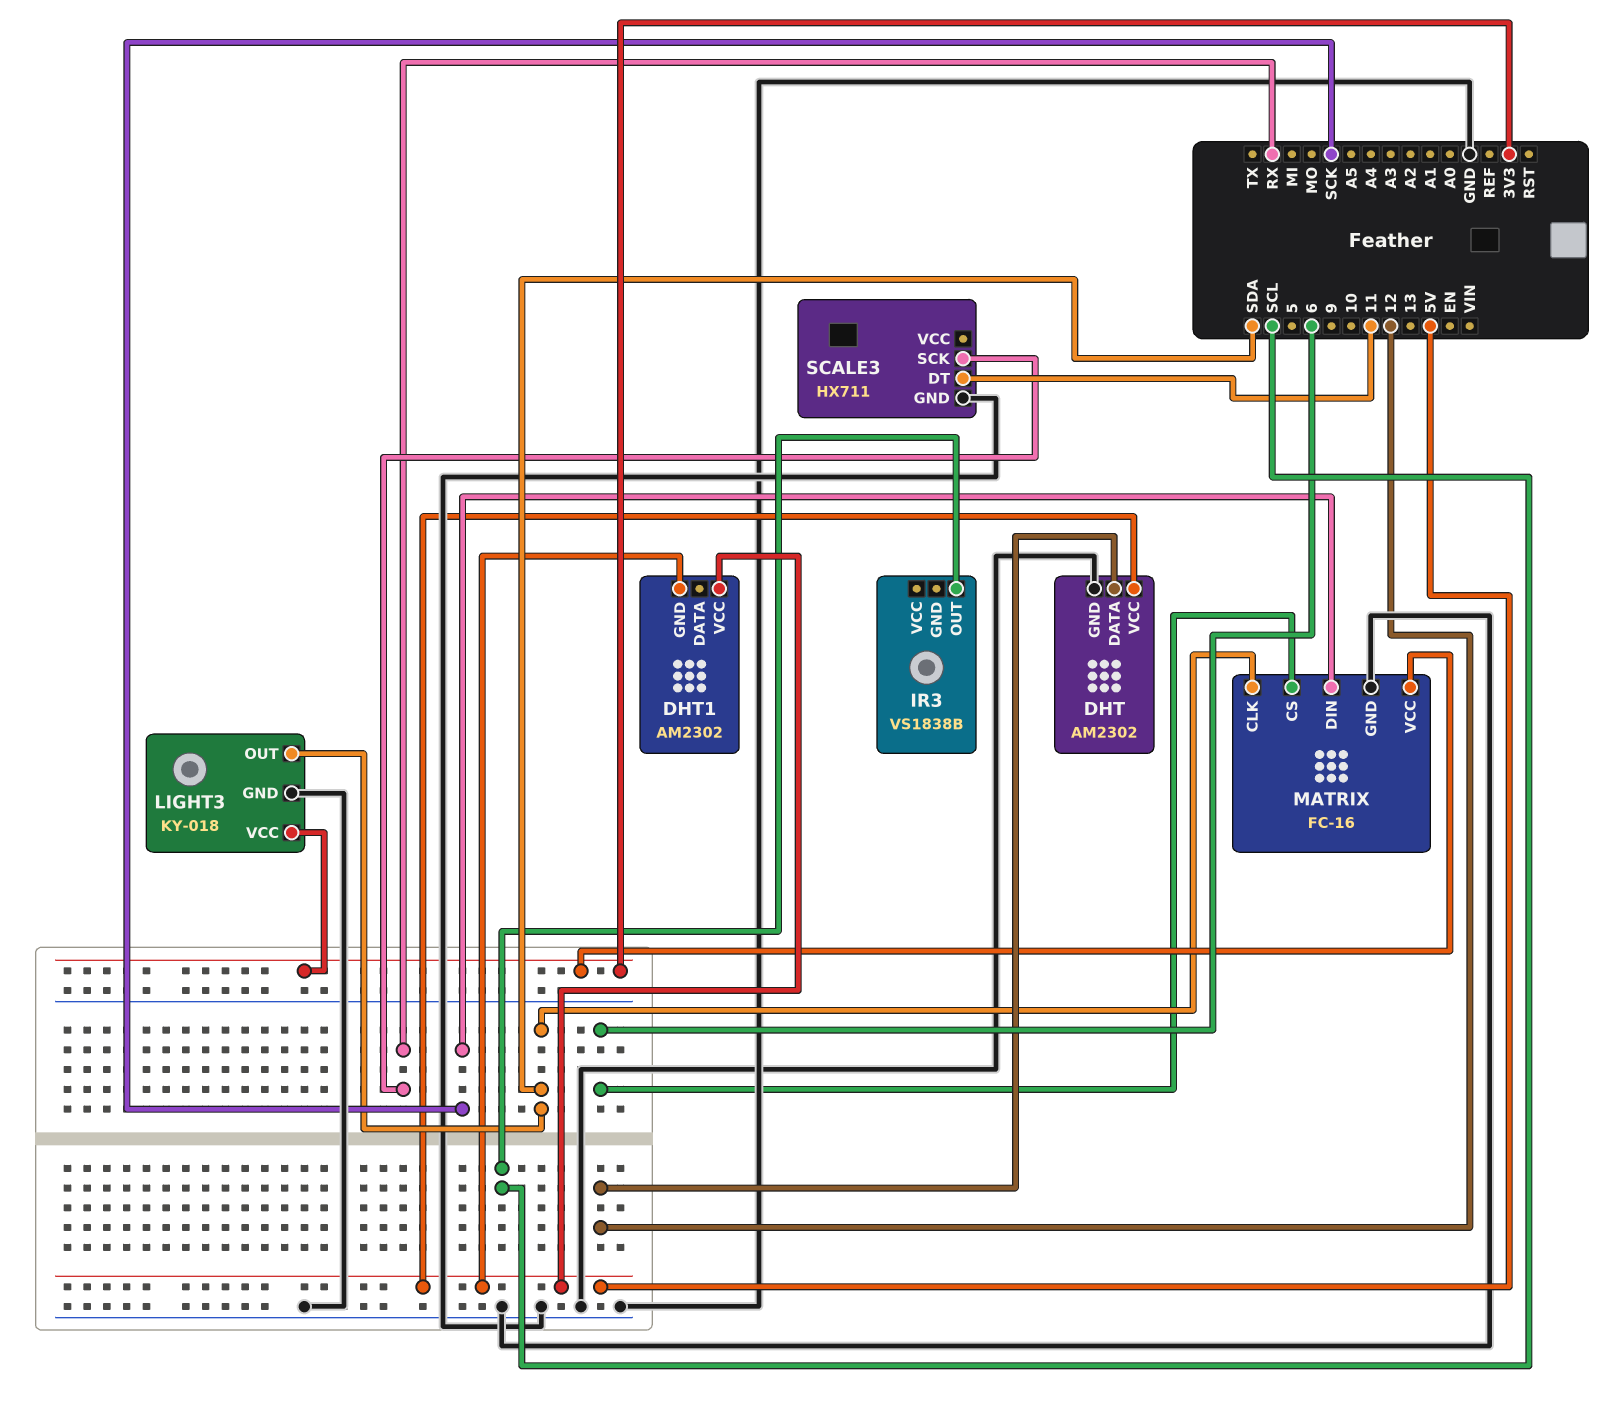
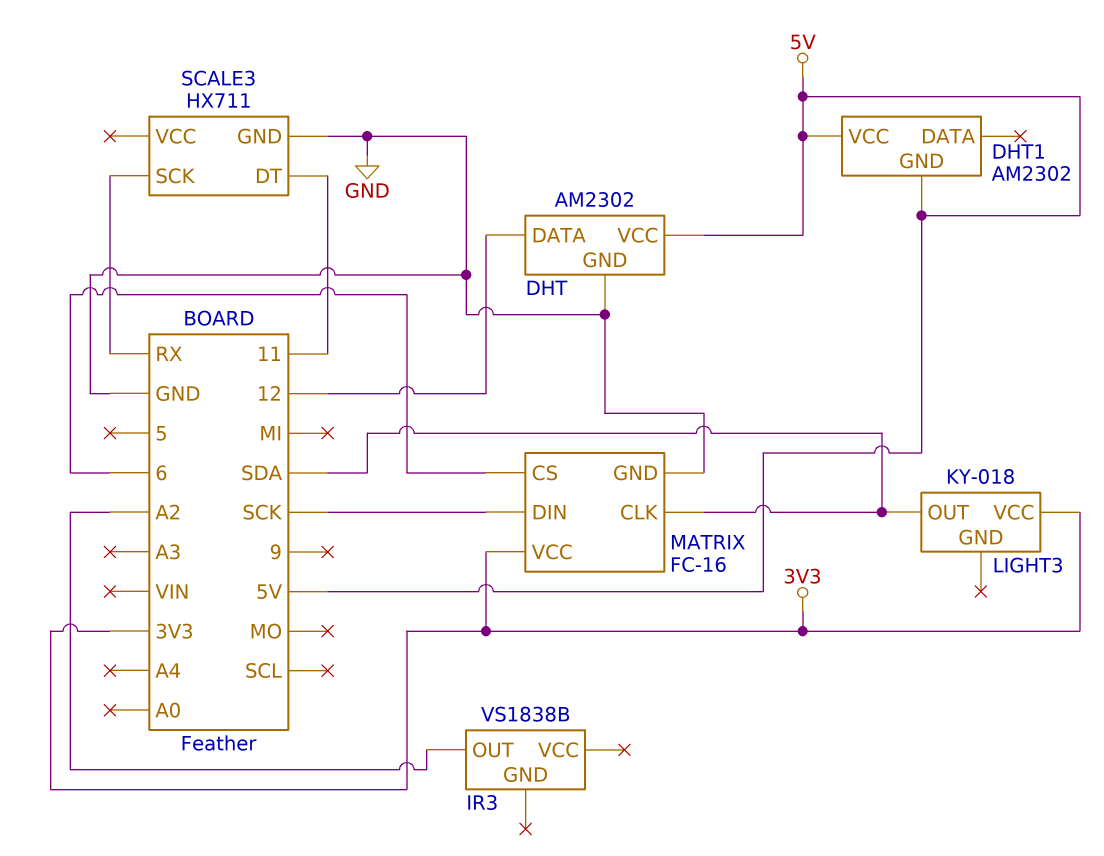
IR3 pin OUT: SCL -> A2
LIGHT3 pin GND: GND -> none

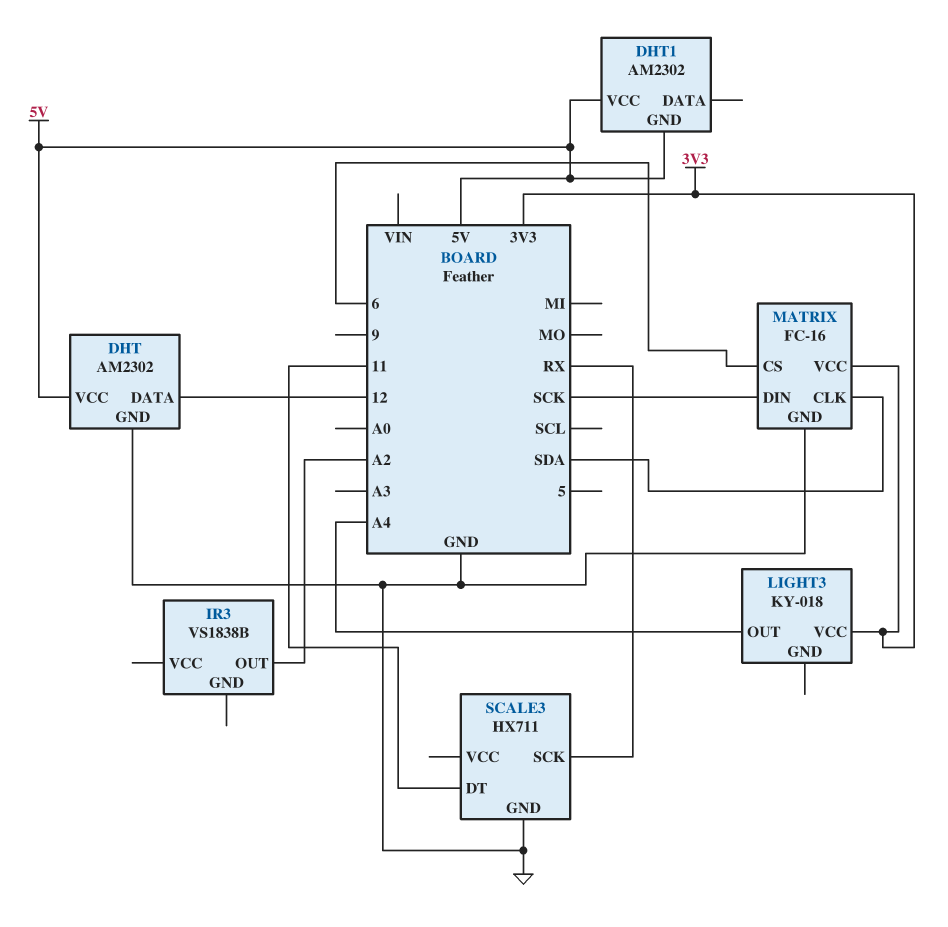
LIGHT3 pin OUT: SDA -> A4

